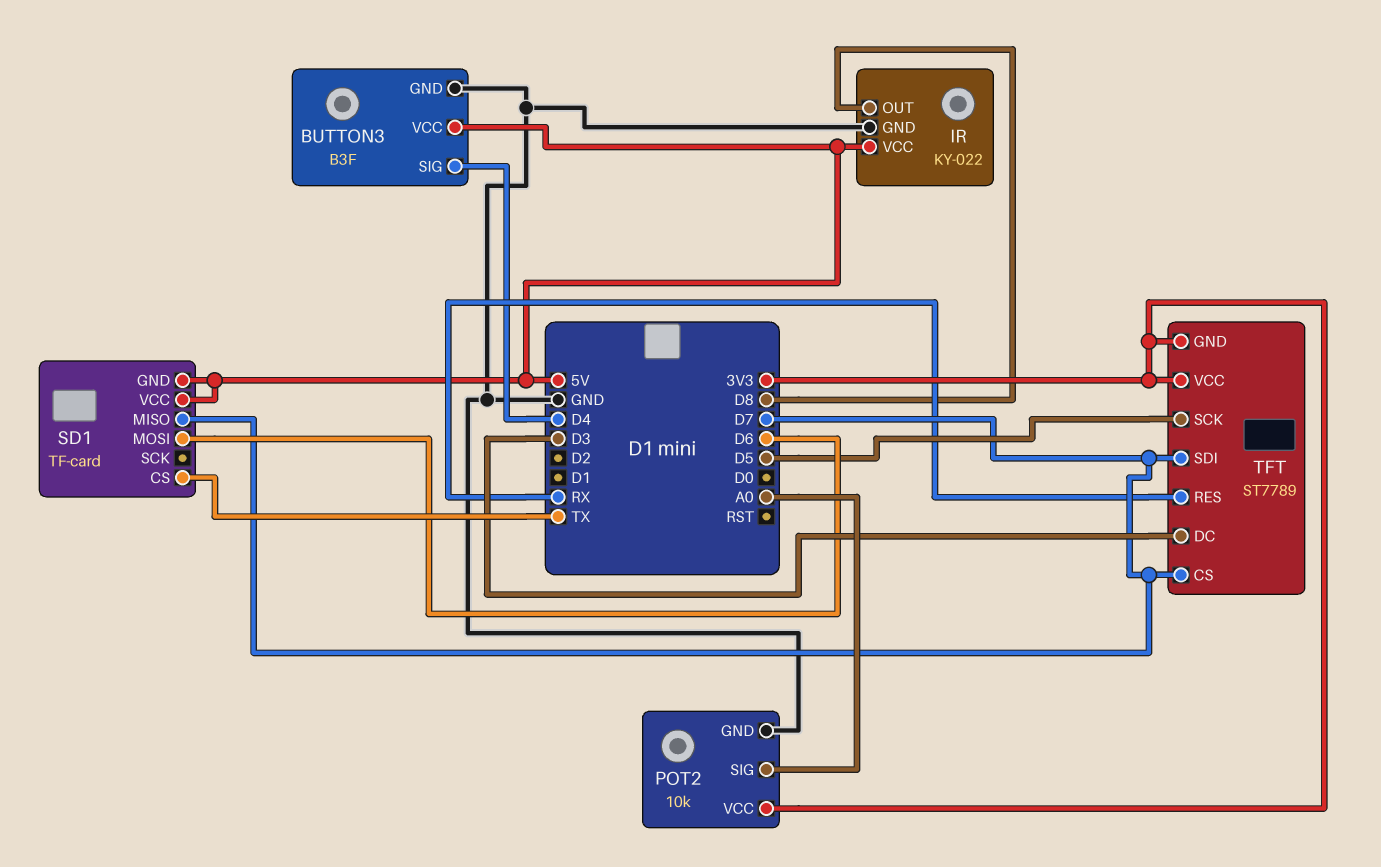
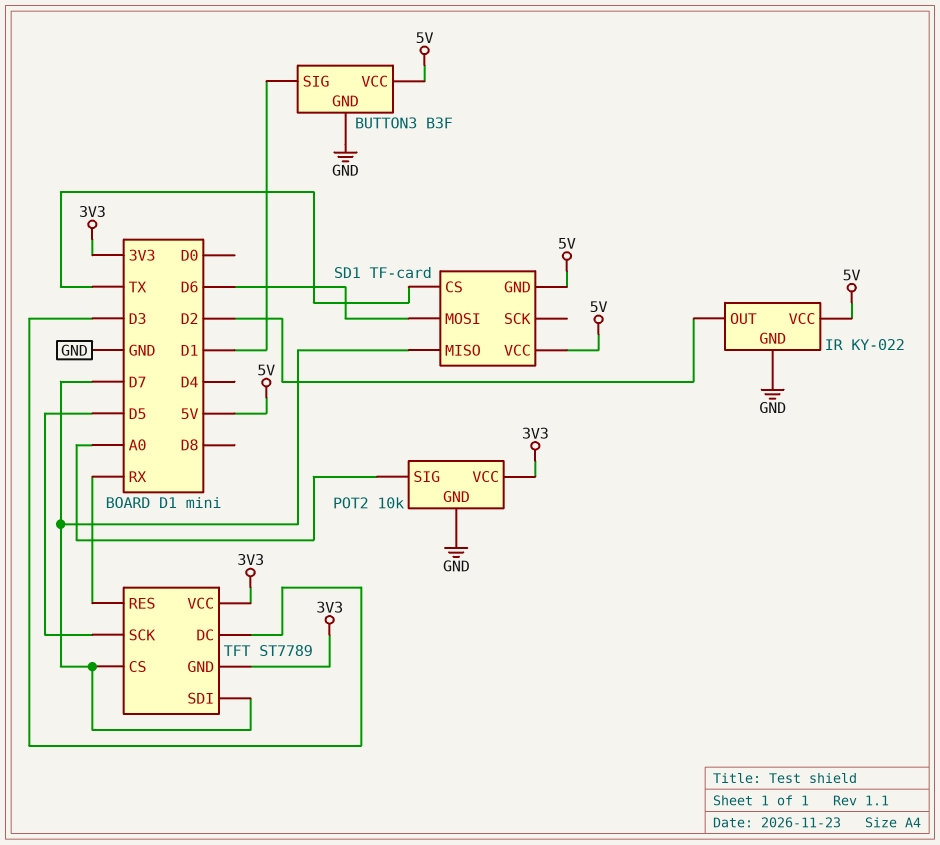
BUTTON3 pin SIG: D4 -> D1
IR pin OUT: D8 -> D2

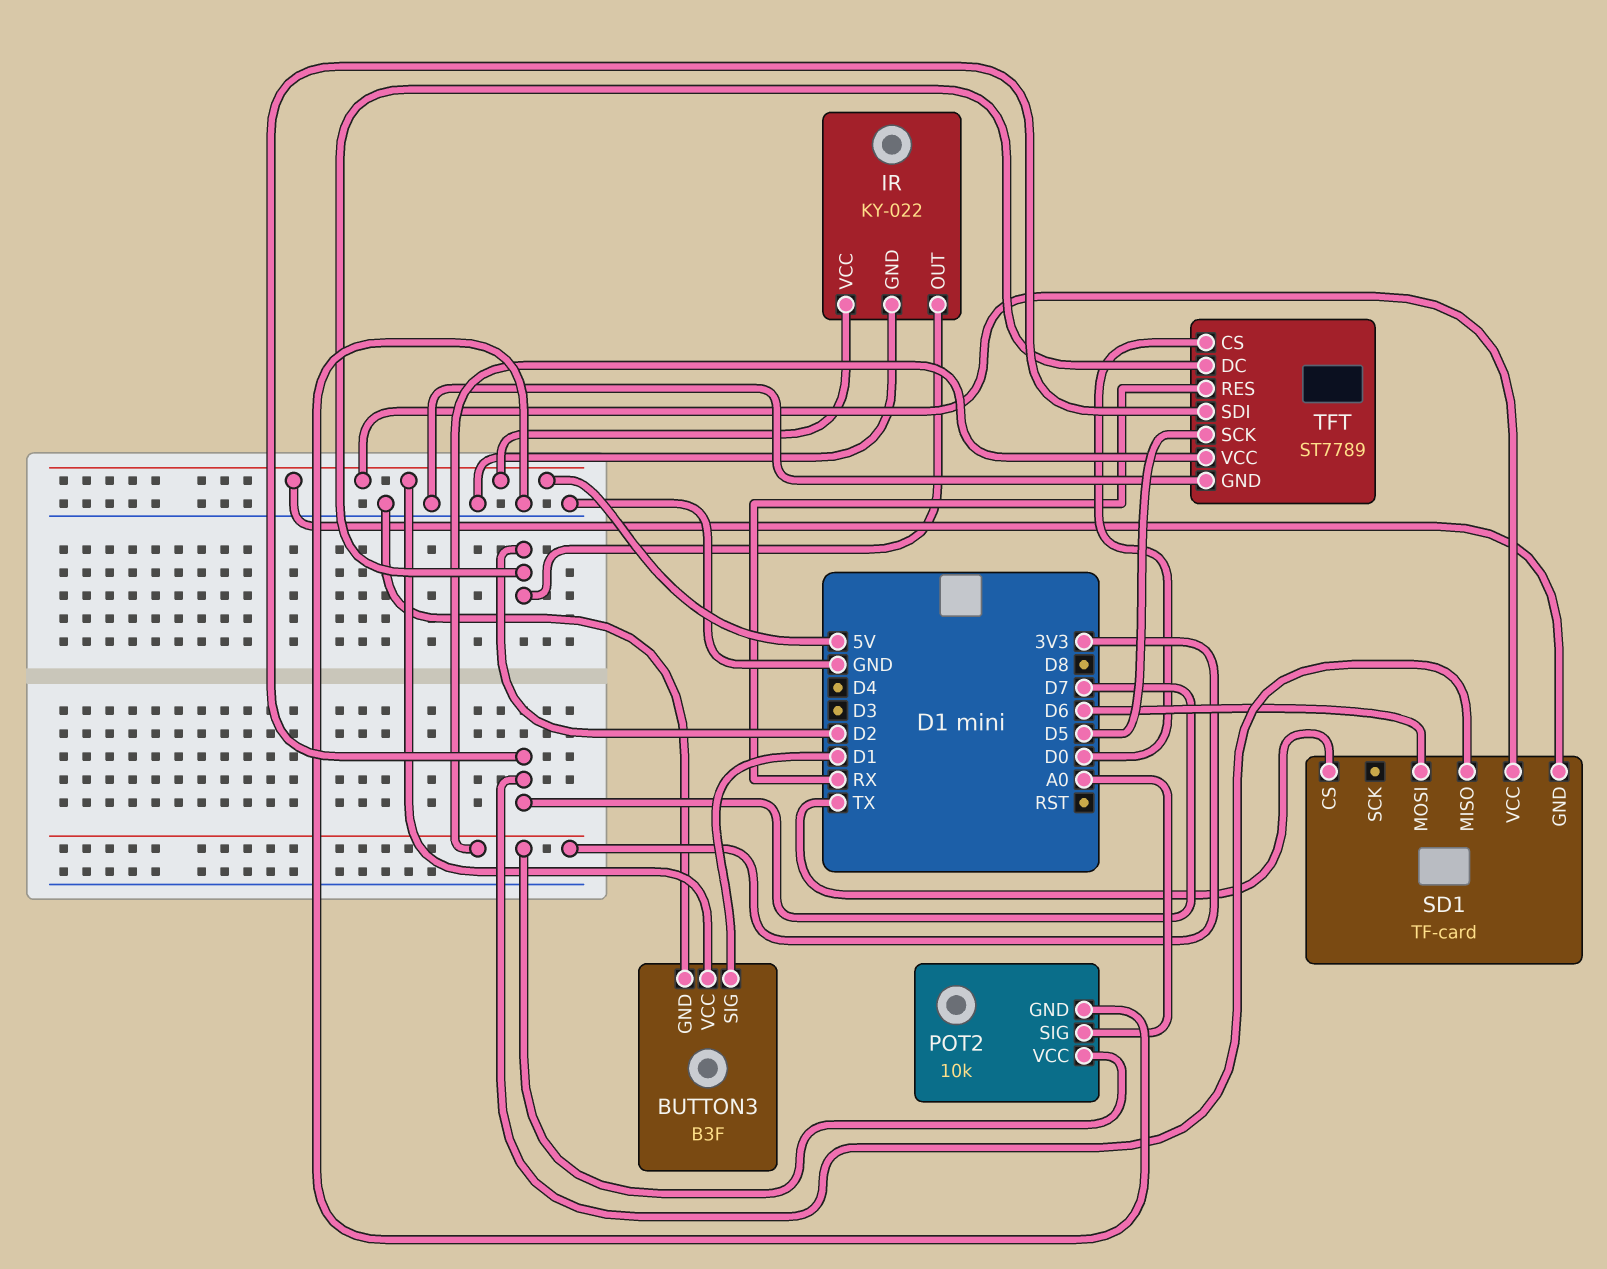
TFT pin CS: D7 -> D0
TFT pin DC: D3 -> D2
TFT pin GND: 3V3 -> GND

